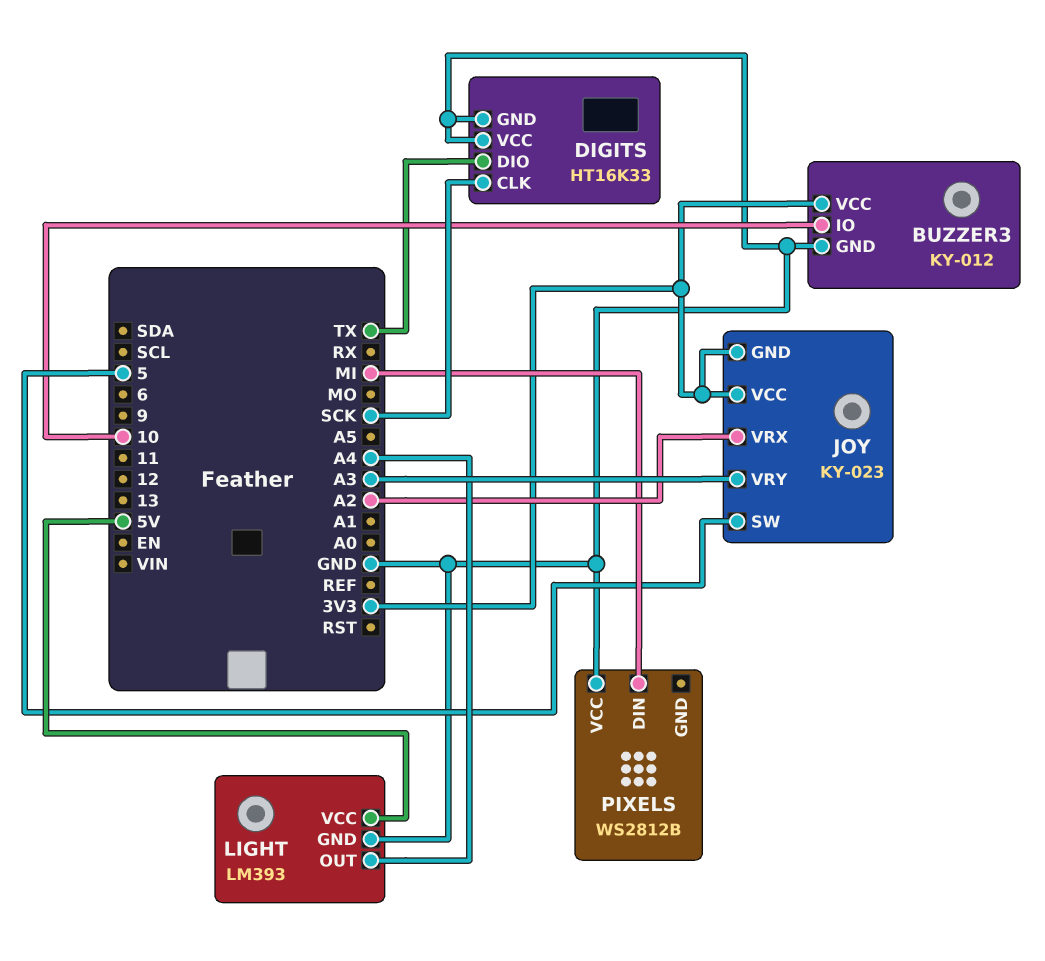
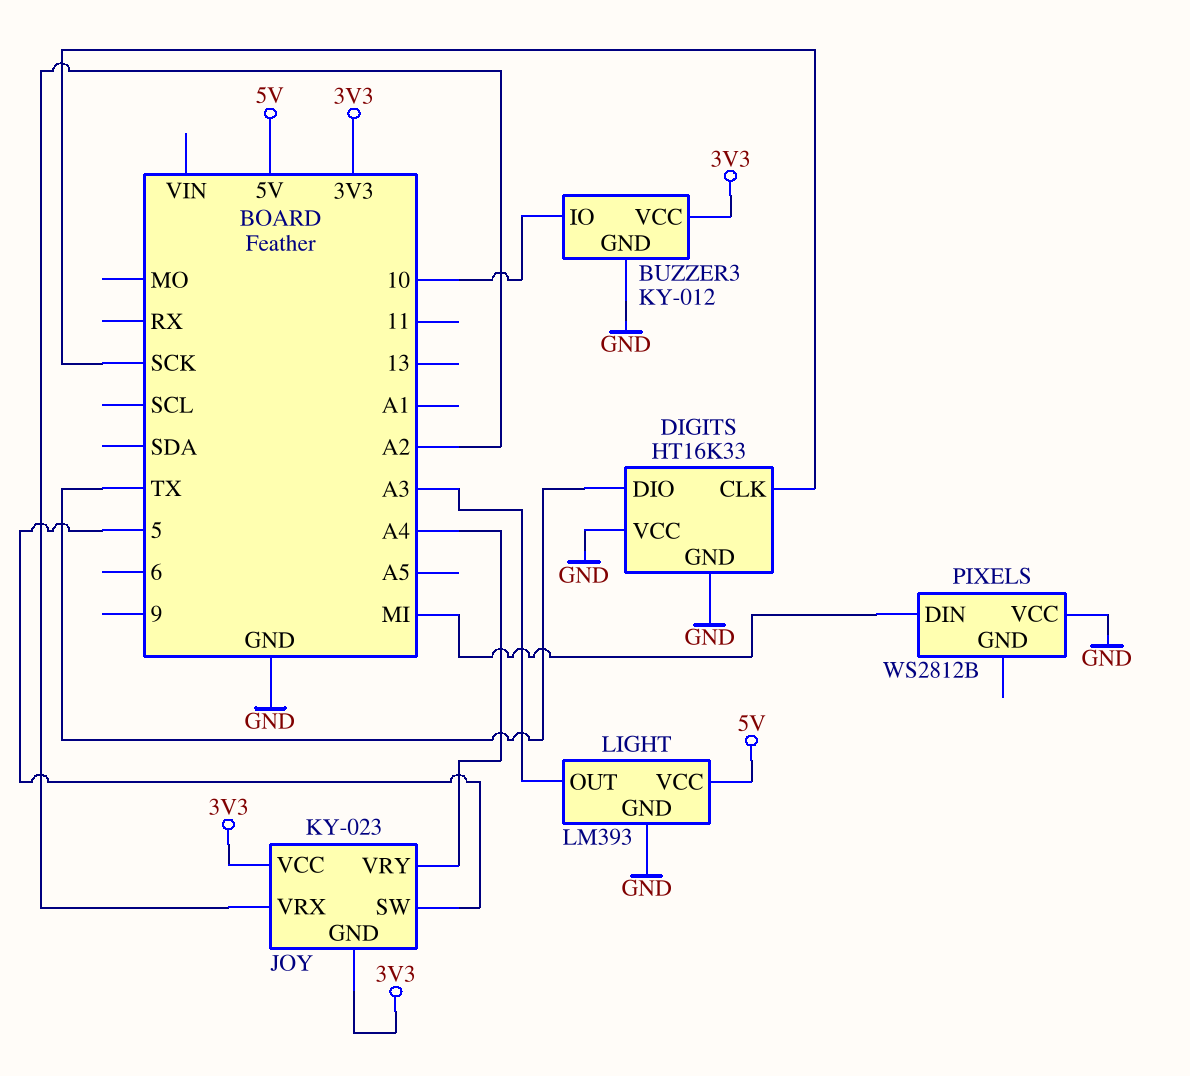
JOY pin VRY: A3 -> A4
LIGHT pin OUT: A4 -> A3

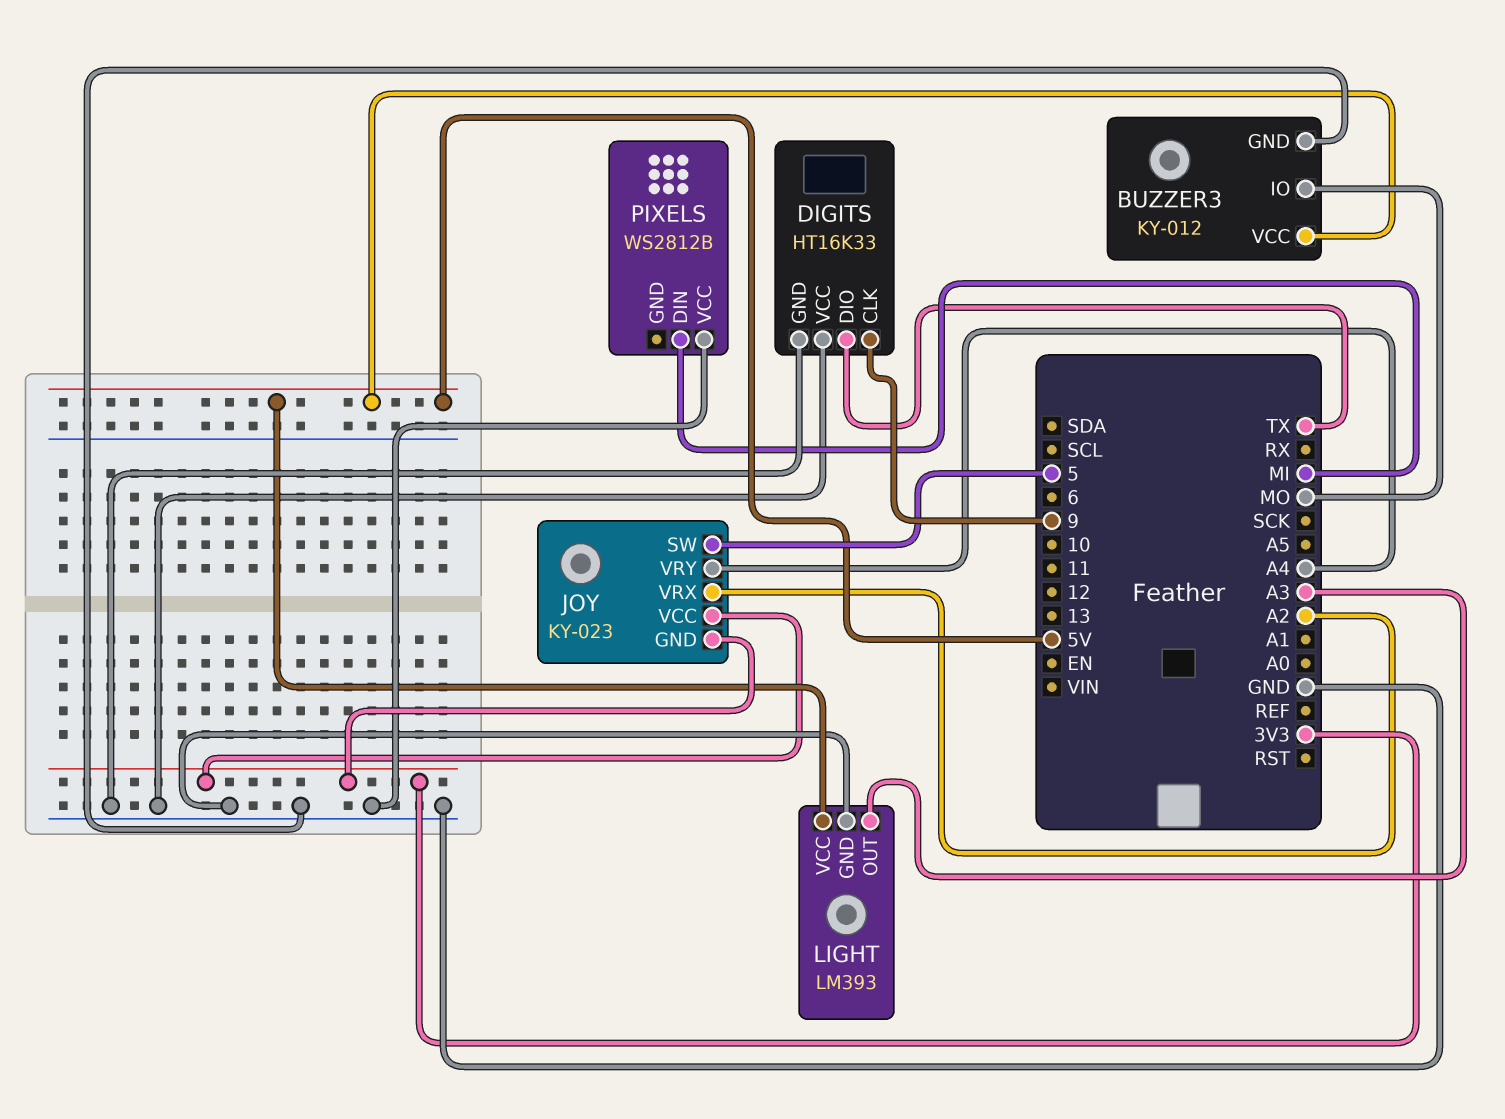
BUZZER3 pin IO: 10 -> MO
BUZZER3 pin VCC: 3V3 -> 5V
DIGITS pin CLK: SCK -> 9

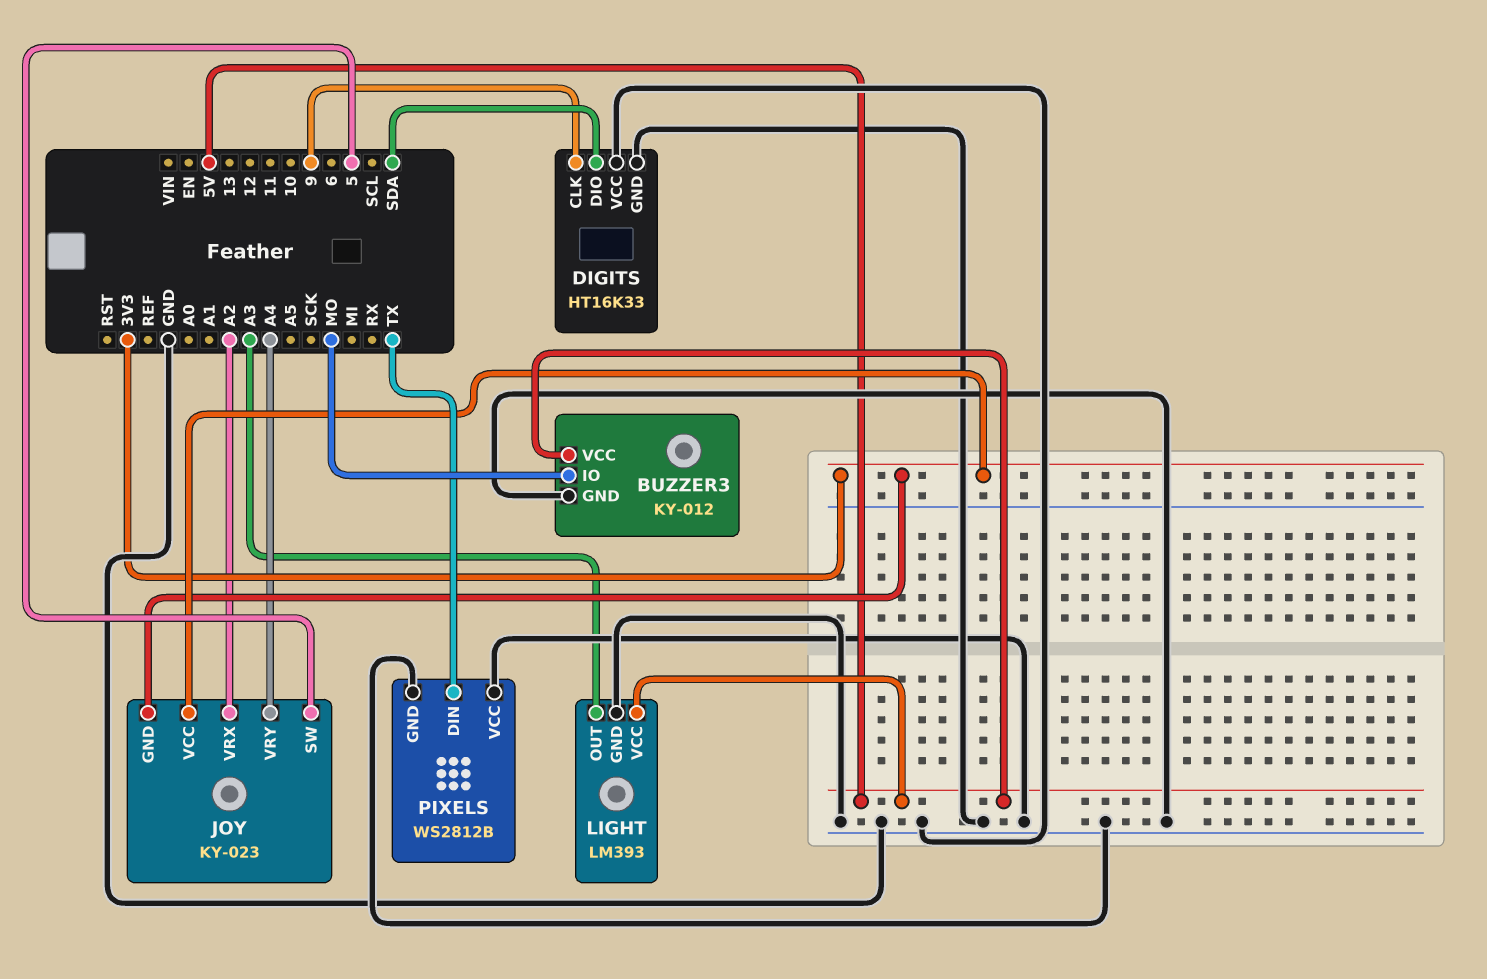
DIGITS pin DIO: TX -> SDA
PIXELS pin DIN: MI -> TX
PIXELS pin GND: none -> GND

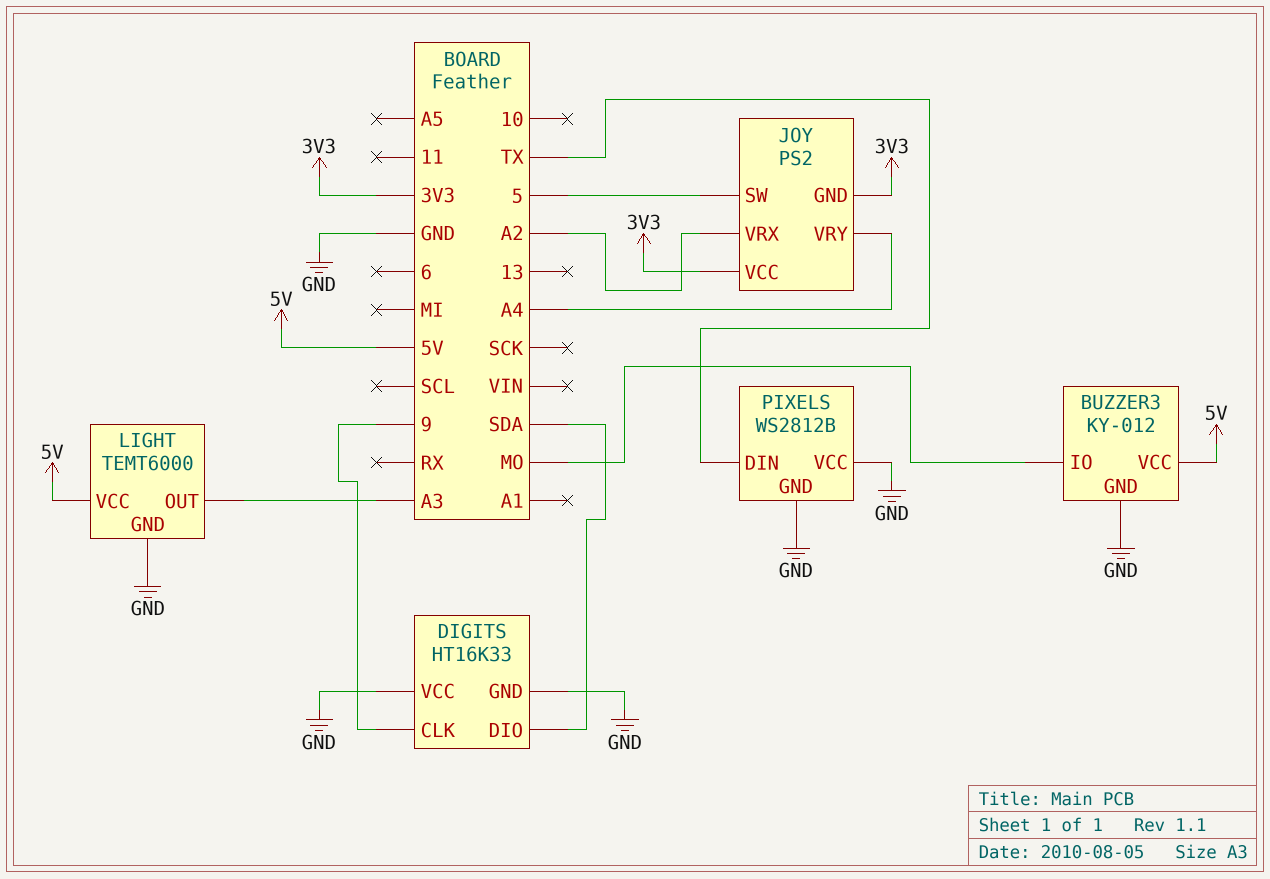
JOY: KY-023 -> PS2
LIGHT: LM393 -> TEMT6000

